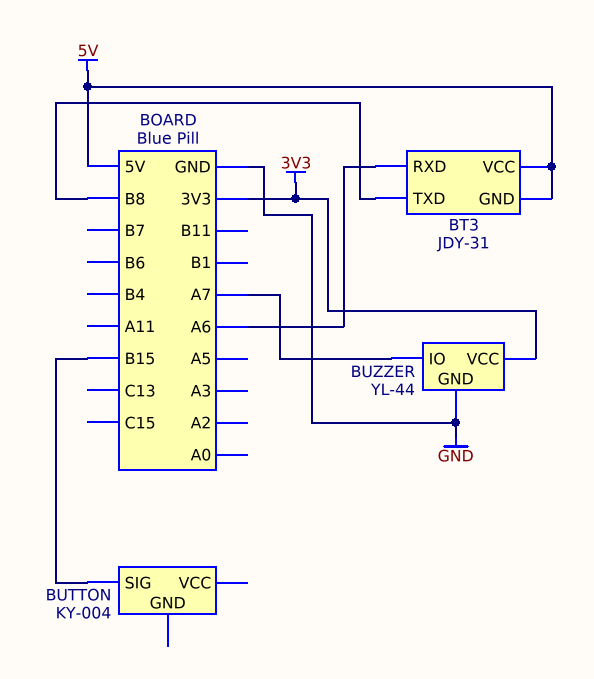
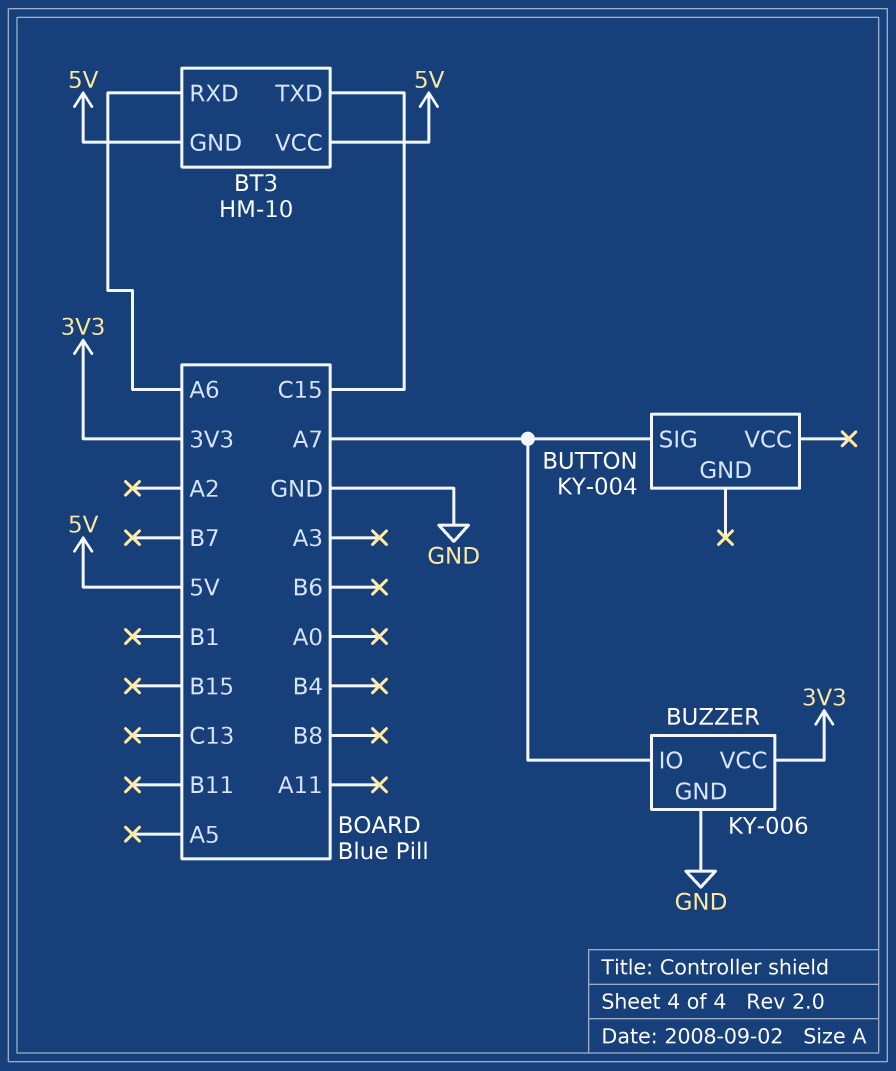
BT3: JDY-31 -> HM-10
BT3 pin TXD: B8 -> C15
BUTTON pin SIG: B15 -> A7
BUZZER: YL-44 -> KY-006

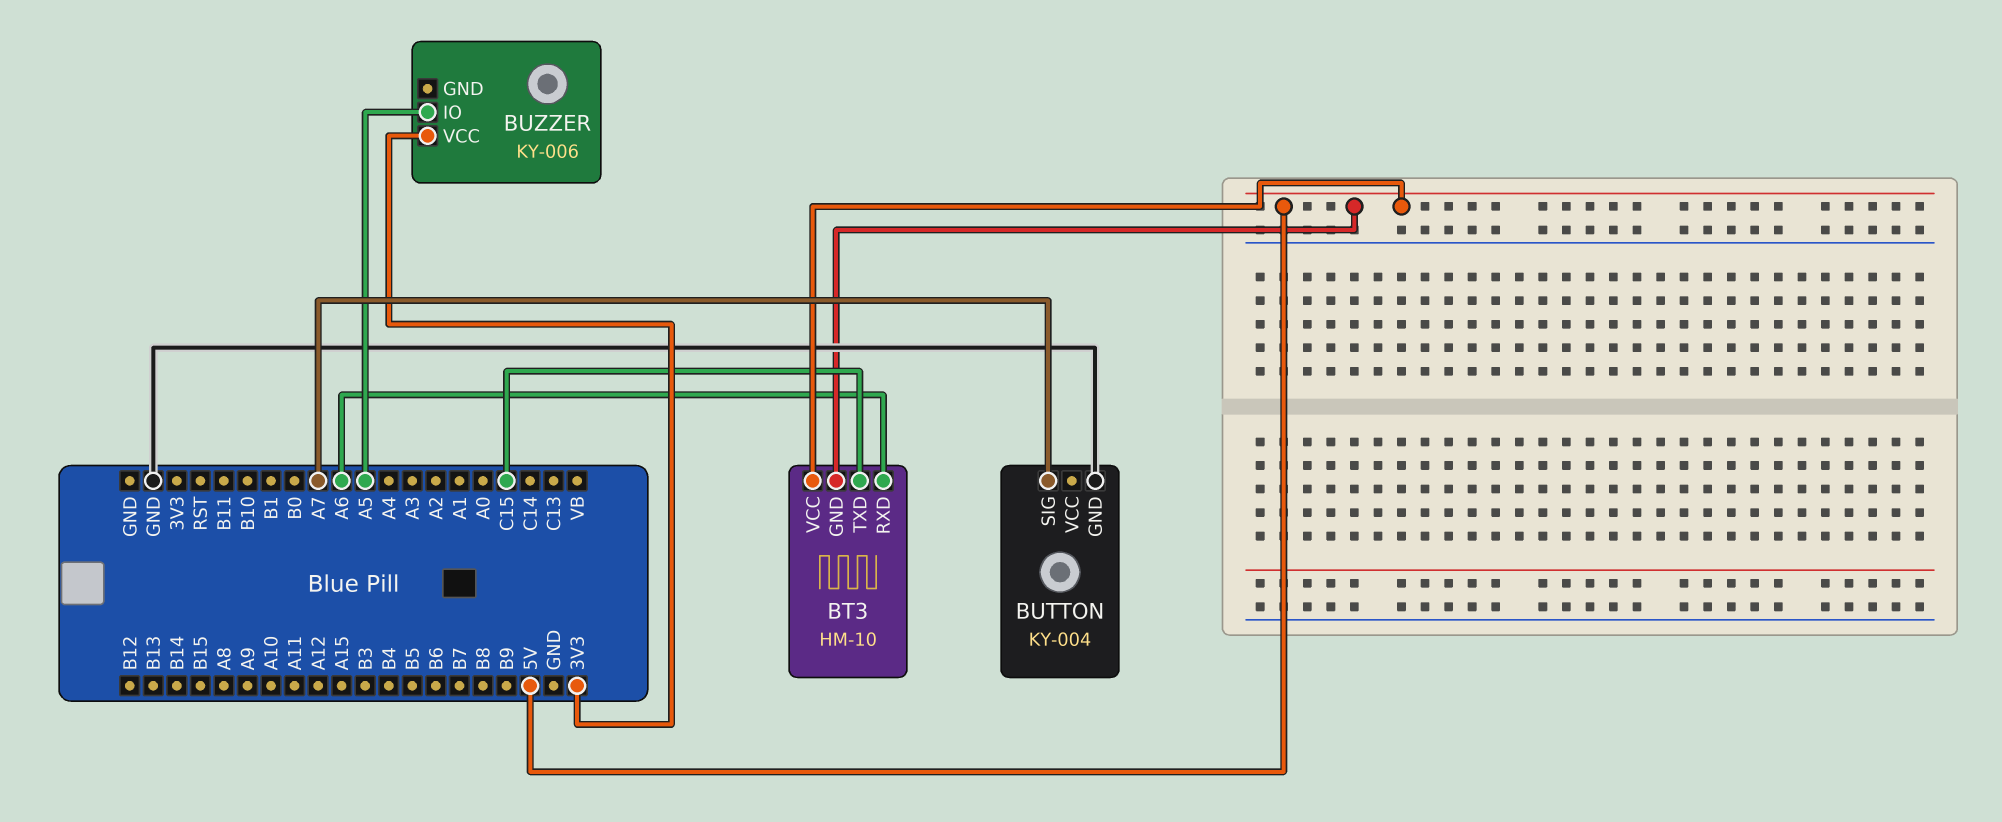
BUTTON pin GND: none -> GND
BUZZER pin GND: GND -> none
BUZZER pin IO: A7 -> A5

